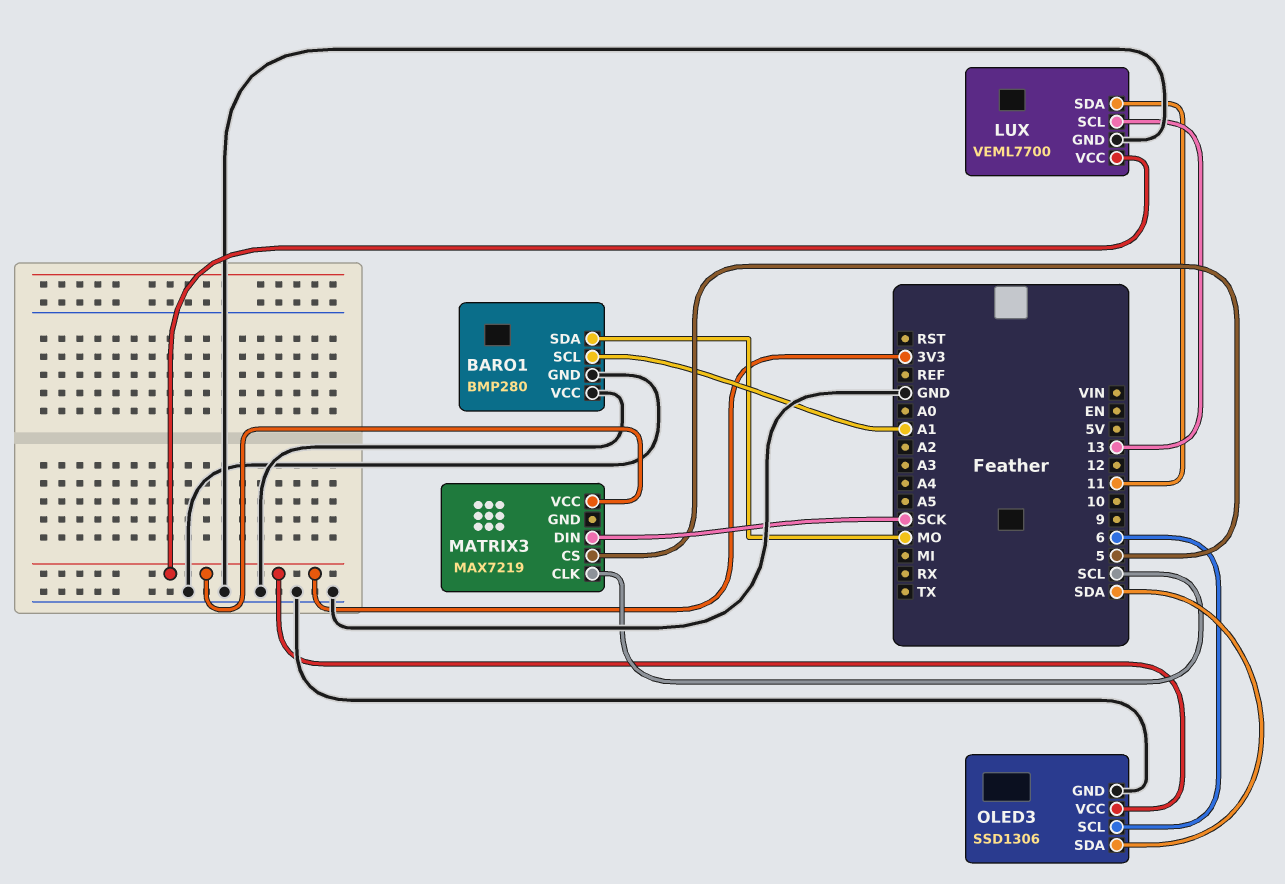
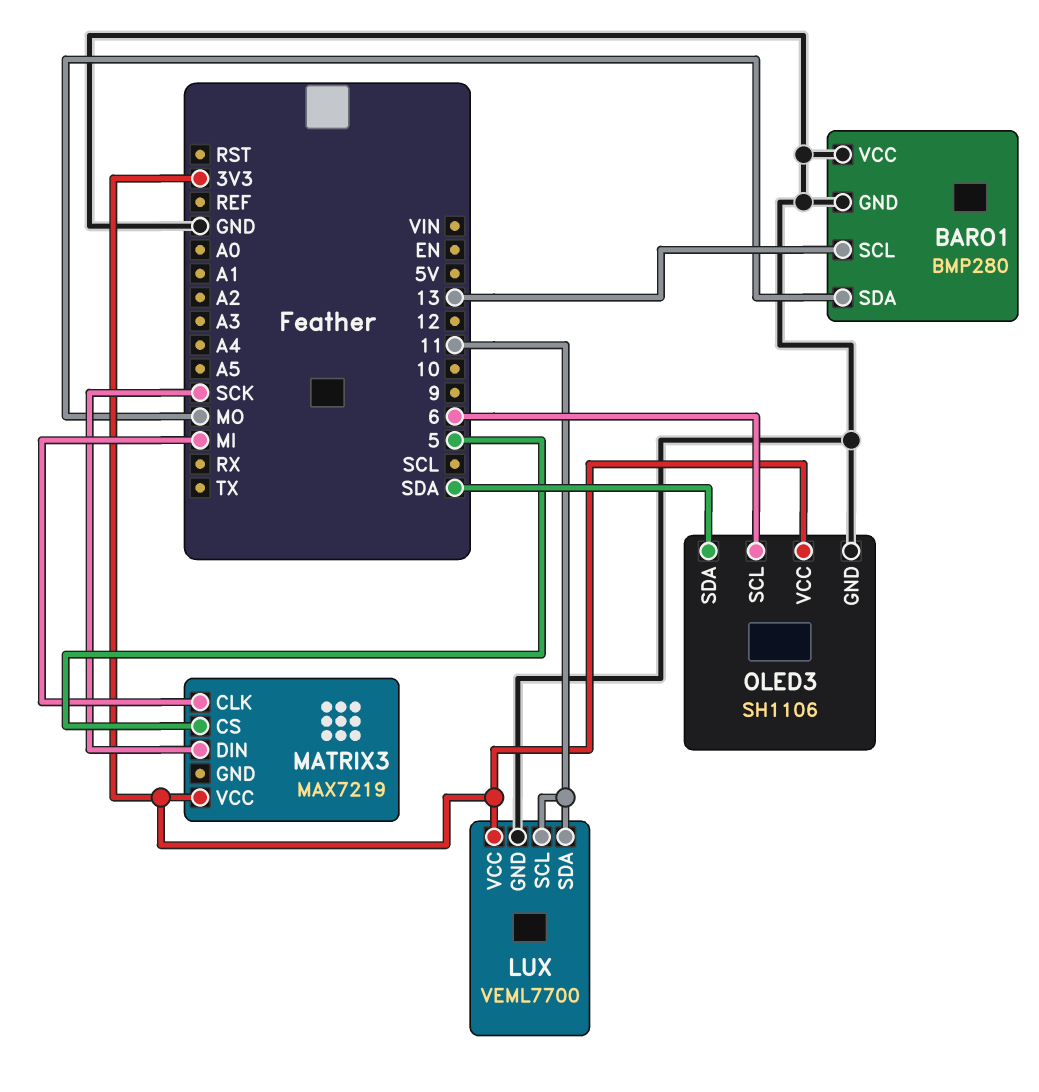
BARO1 pin SCL: A1 -> 13
LUX pin SCL: 13 -> 11
MATRIX3 pin CLK: SCL -> MI
OLED3: SSD1306 -> SH1106

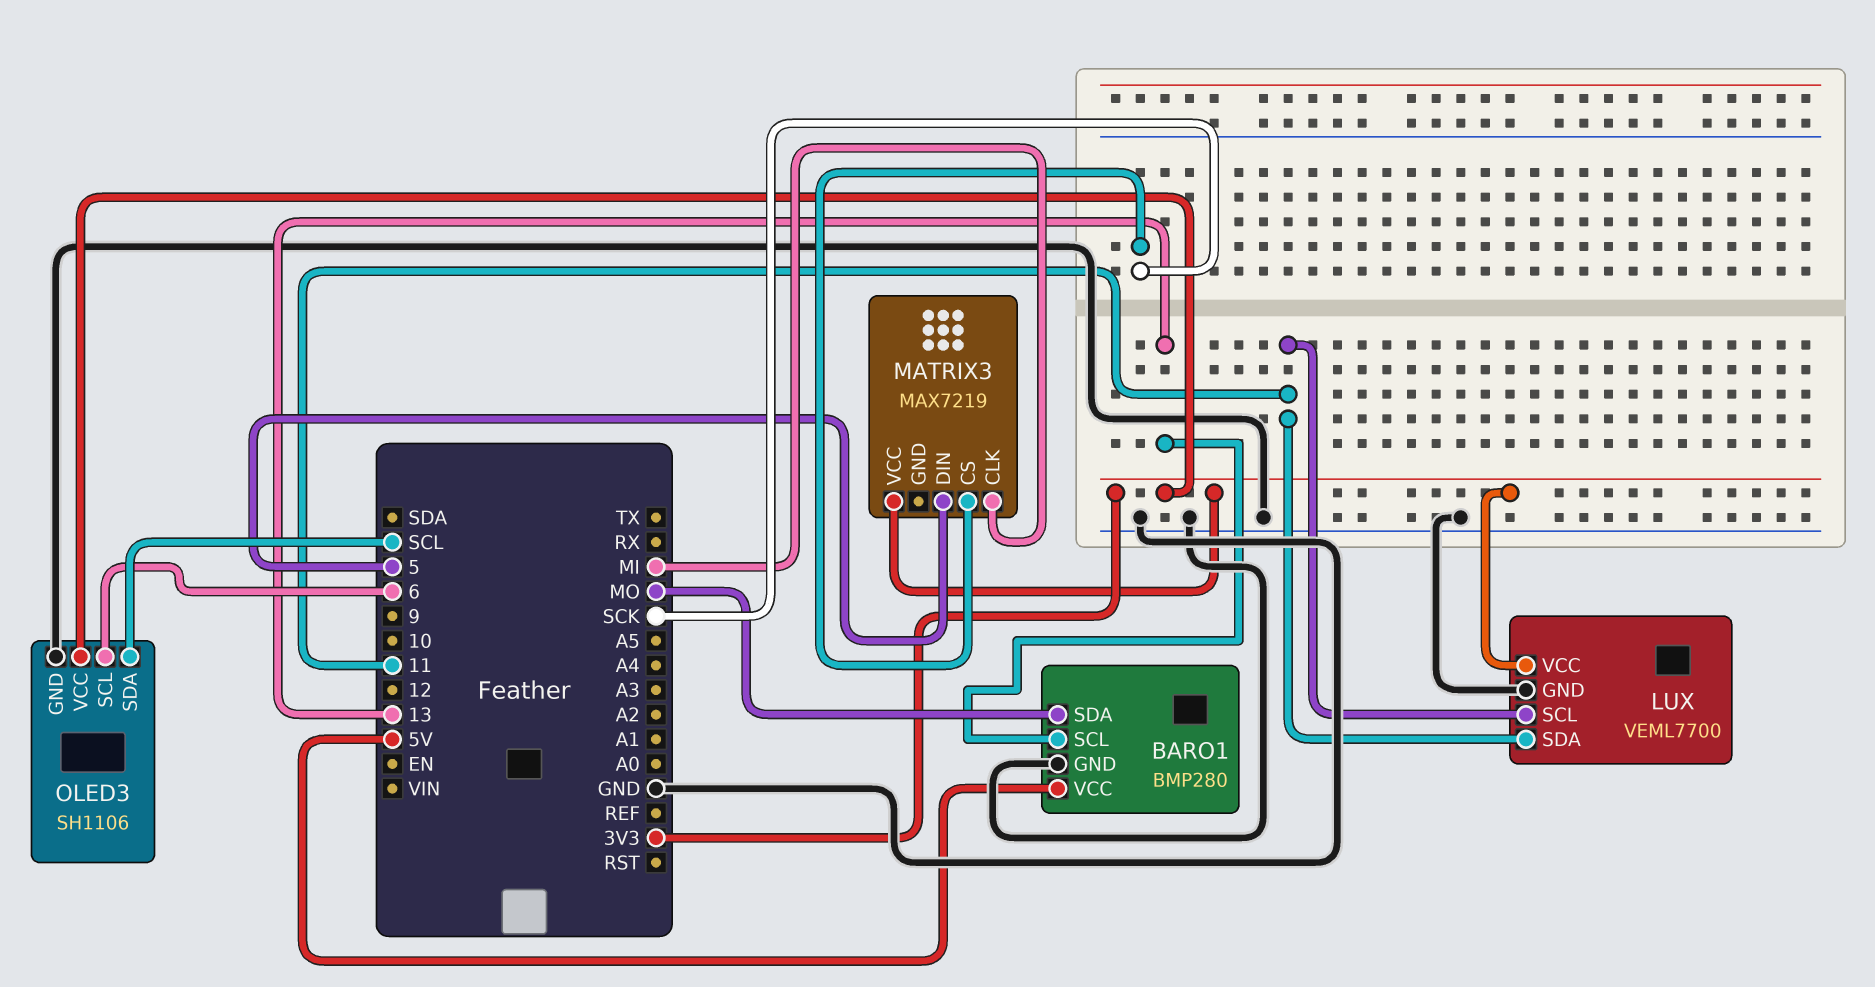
BARO1 pin VCC: GND -> 5V
MATRIX3 pin CS: 5 -> SCK
MATRIX3 pin DIN: SCK -> 5
OLED3 pin SDA: SDA -> SCL

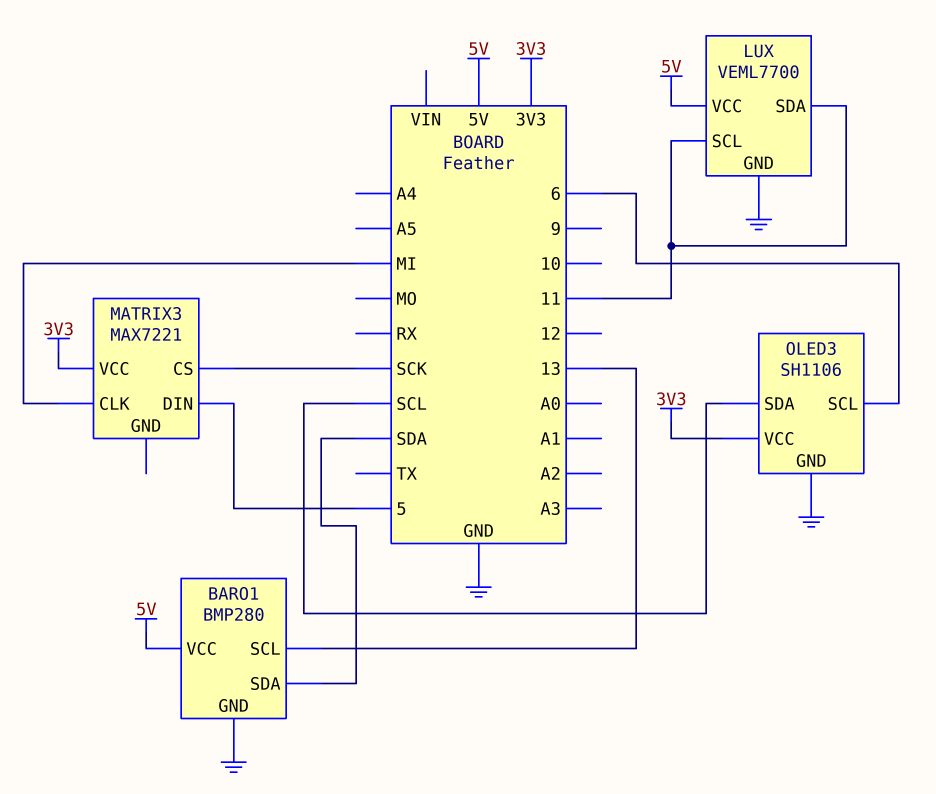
BARO1 pin SDA: MO -> SDA
LUX pin VCC: 3V3 -> 5V
MATRIX3: MAX7219 -> MAX7221

